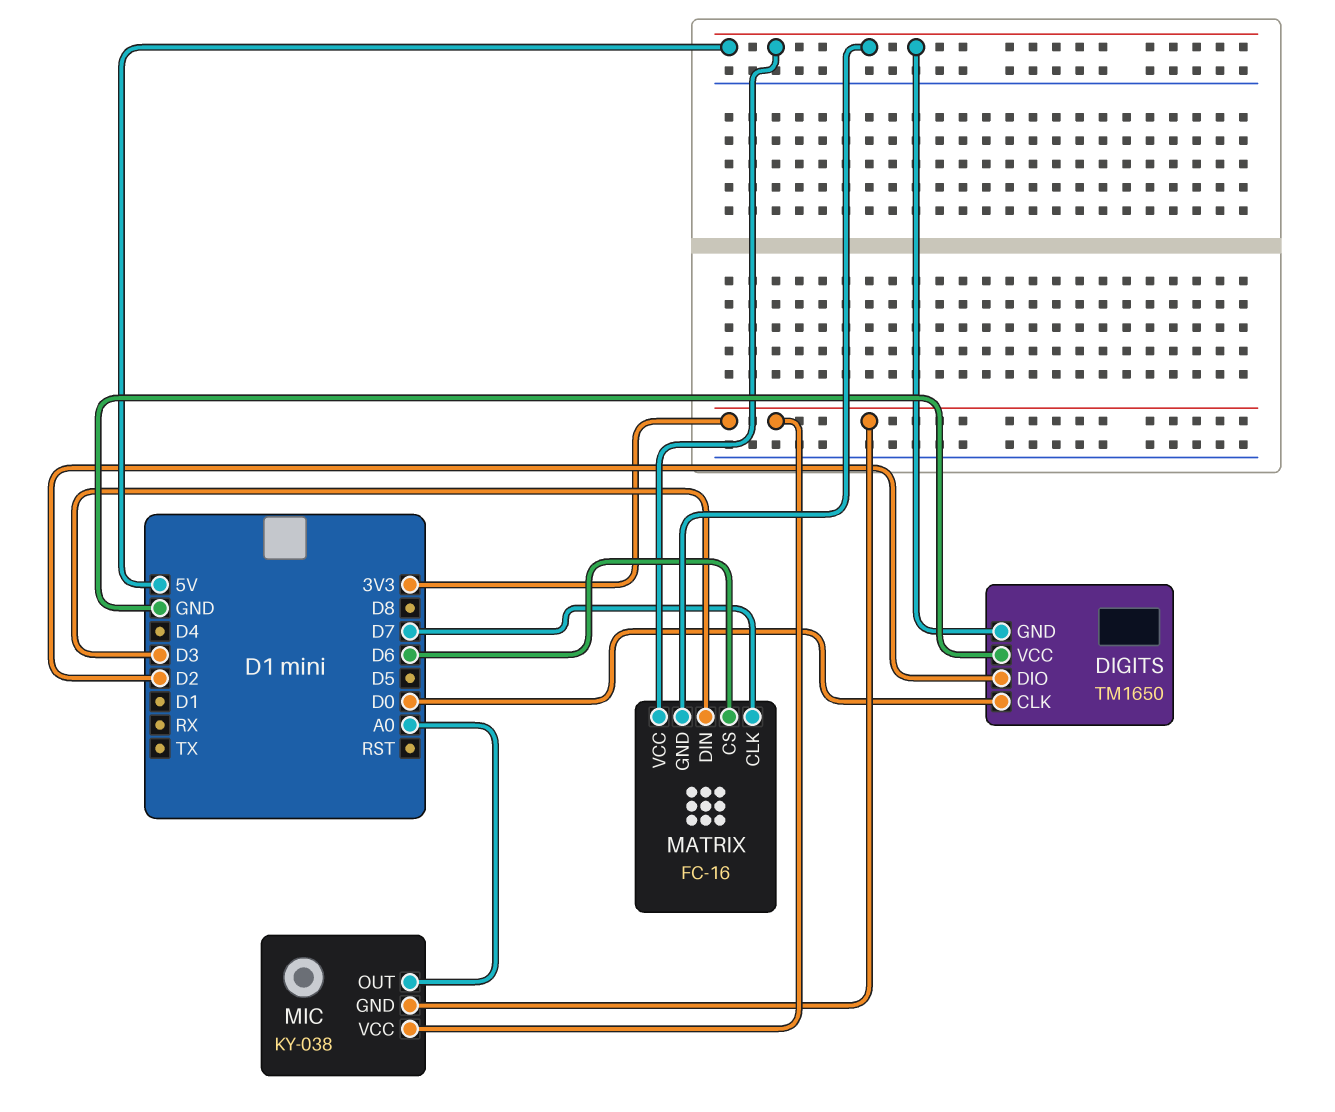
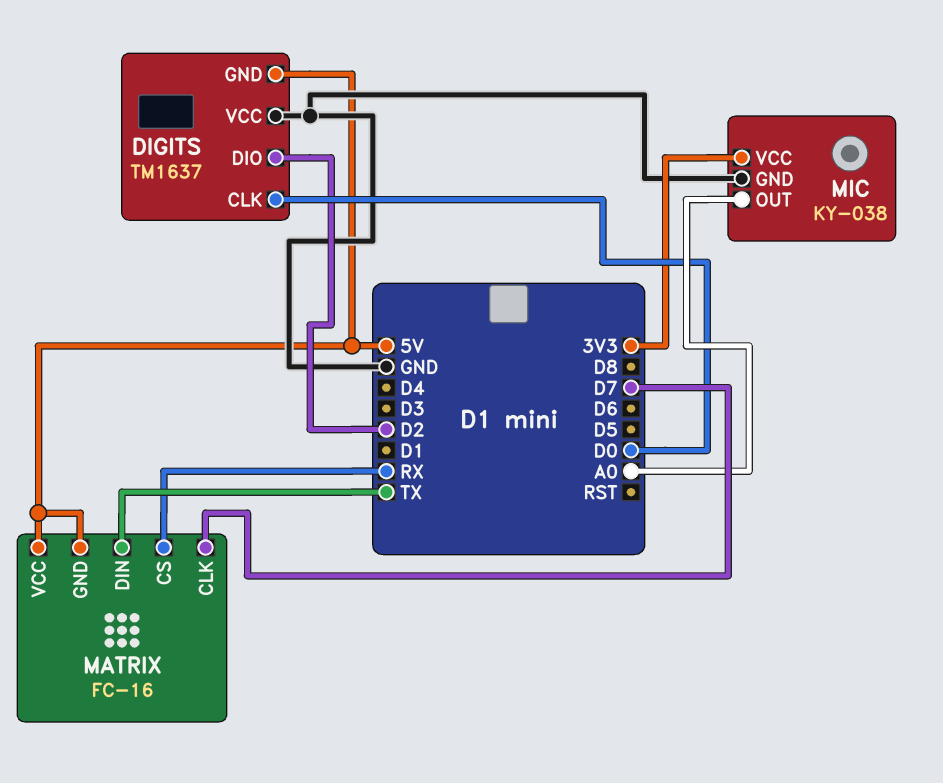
DIGITS: TM1650 -> TM1637
MATRIX pin CS: D6 -> RX
MATRIX pin DIN: D3 -> TX
MIC pin GND: 3V3 -> GND

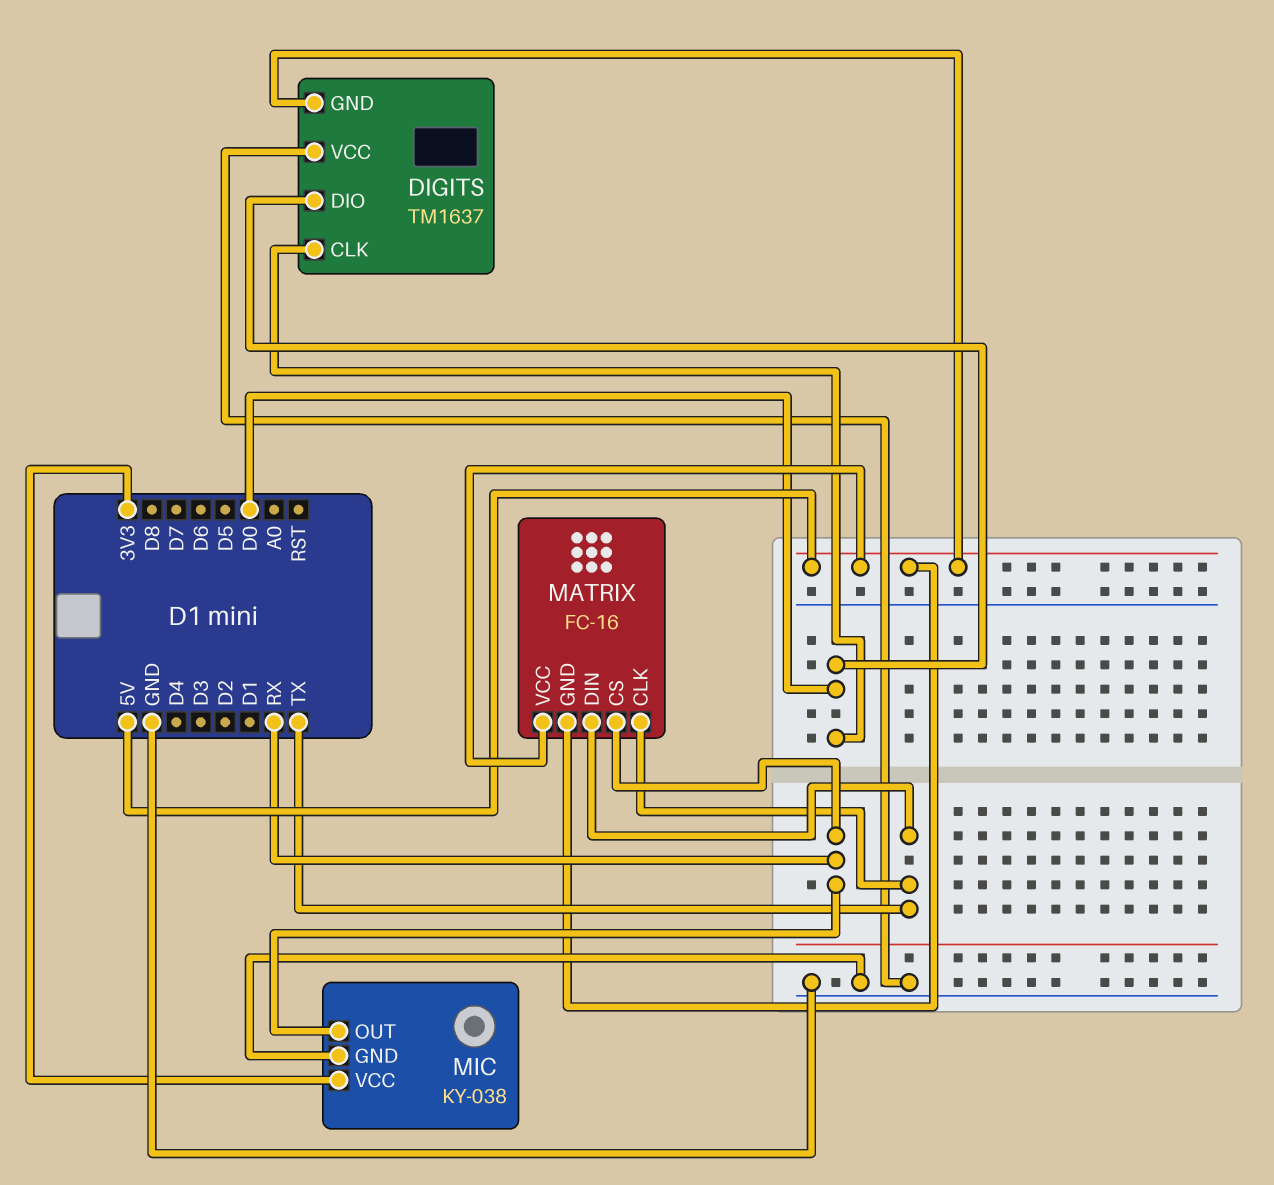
DIGITS pin DIO: D2 -> D0
MATRIX pin CLK: D7 -> TX
MIC pin OUT: A0 -> RX

